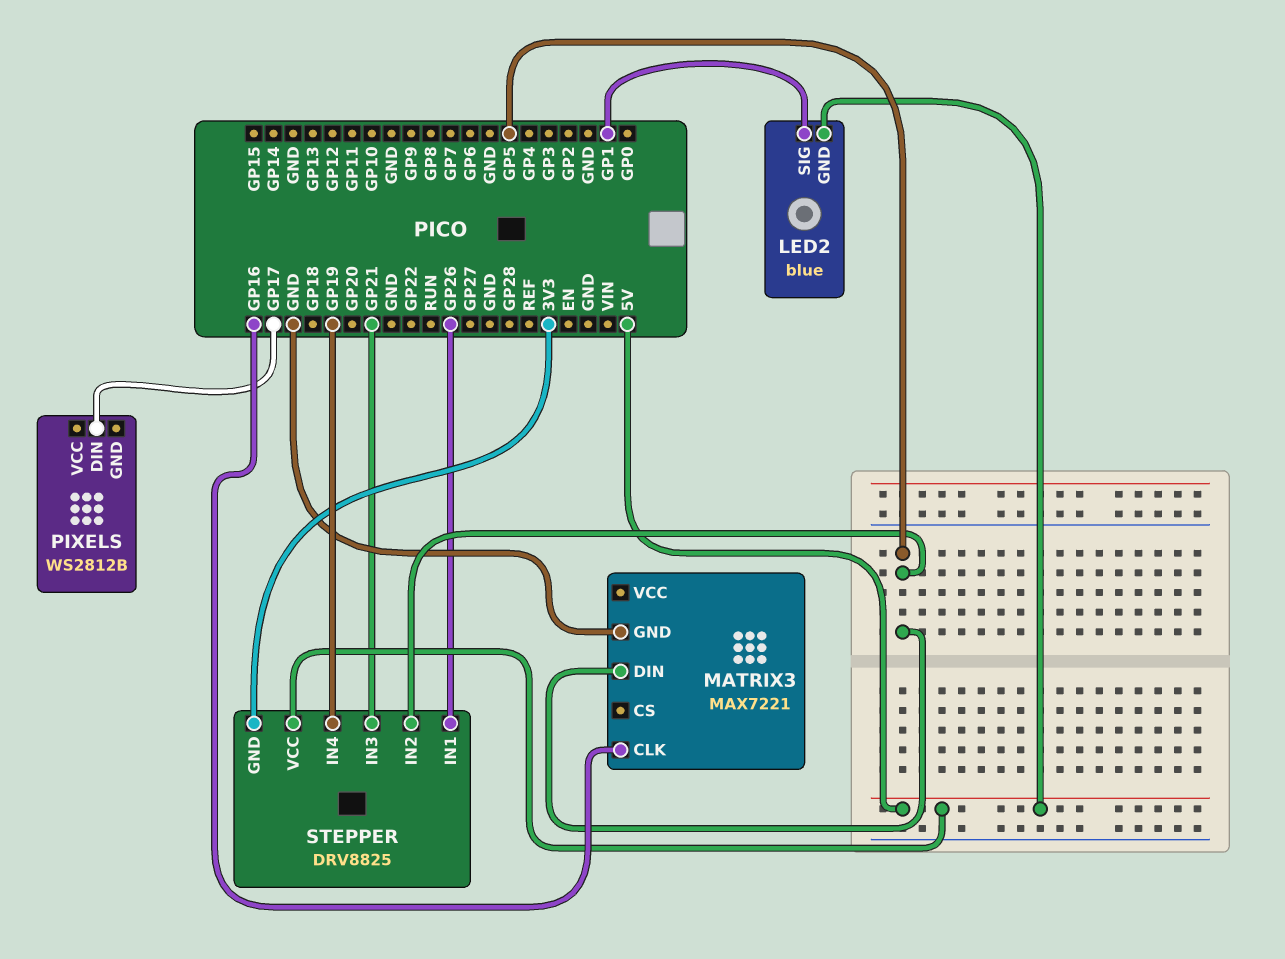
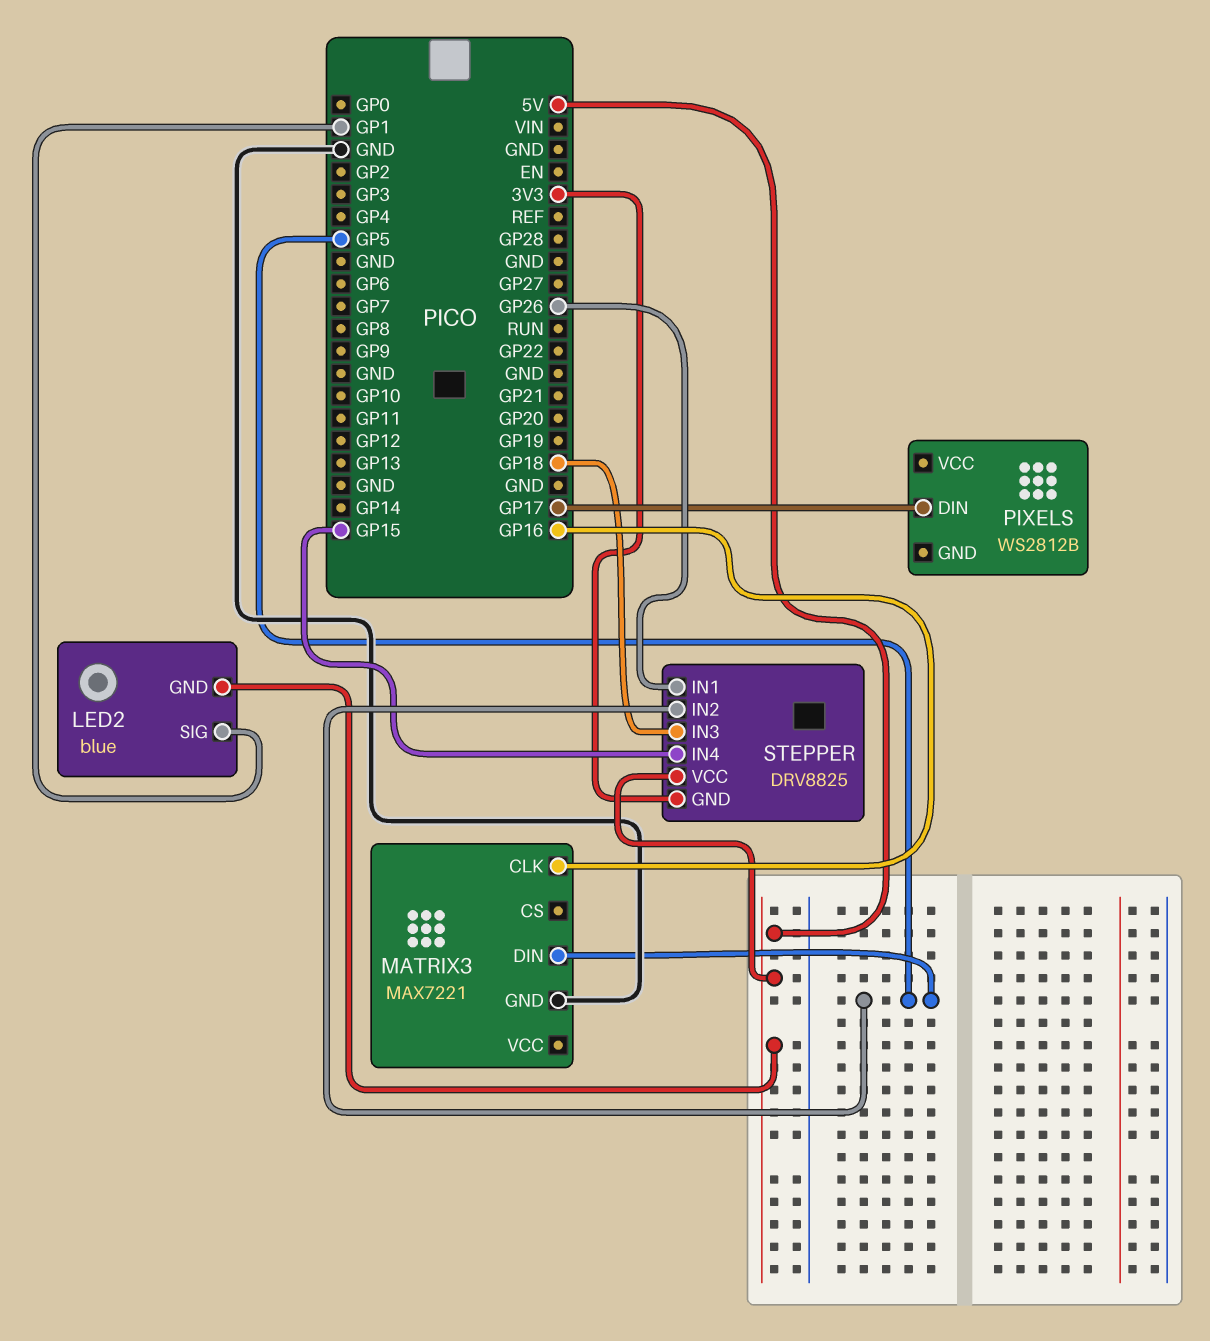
STEPPER pin IN3: GP21 -> GP18
STEPPER pin IN4: GP19 -> GP15

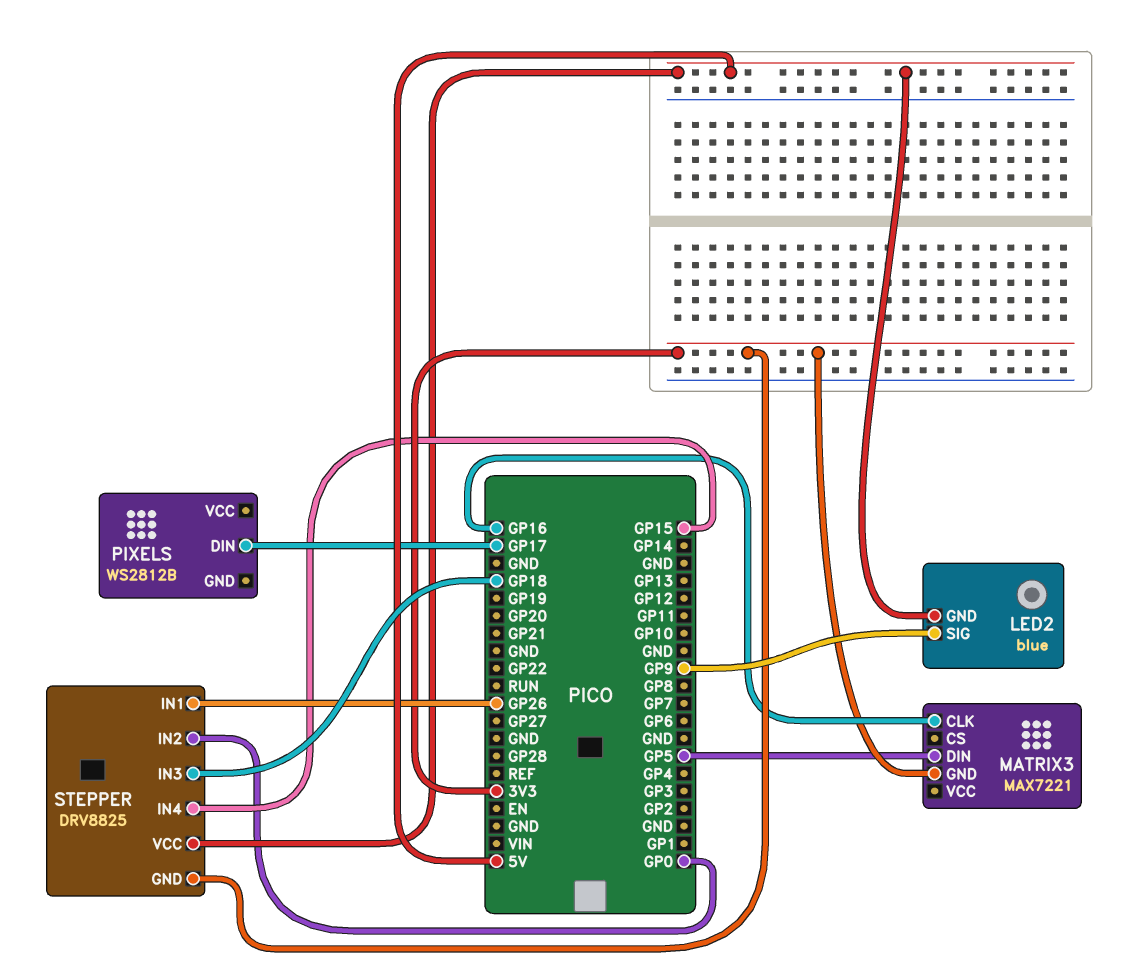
LED2 pin SIG: GP1 -> GP9
MATRIX3 pin GND: GND -> 3V3
STEPPER pin IN2: GP5 -> GP0

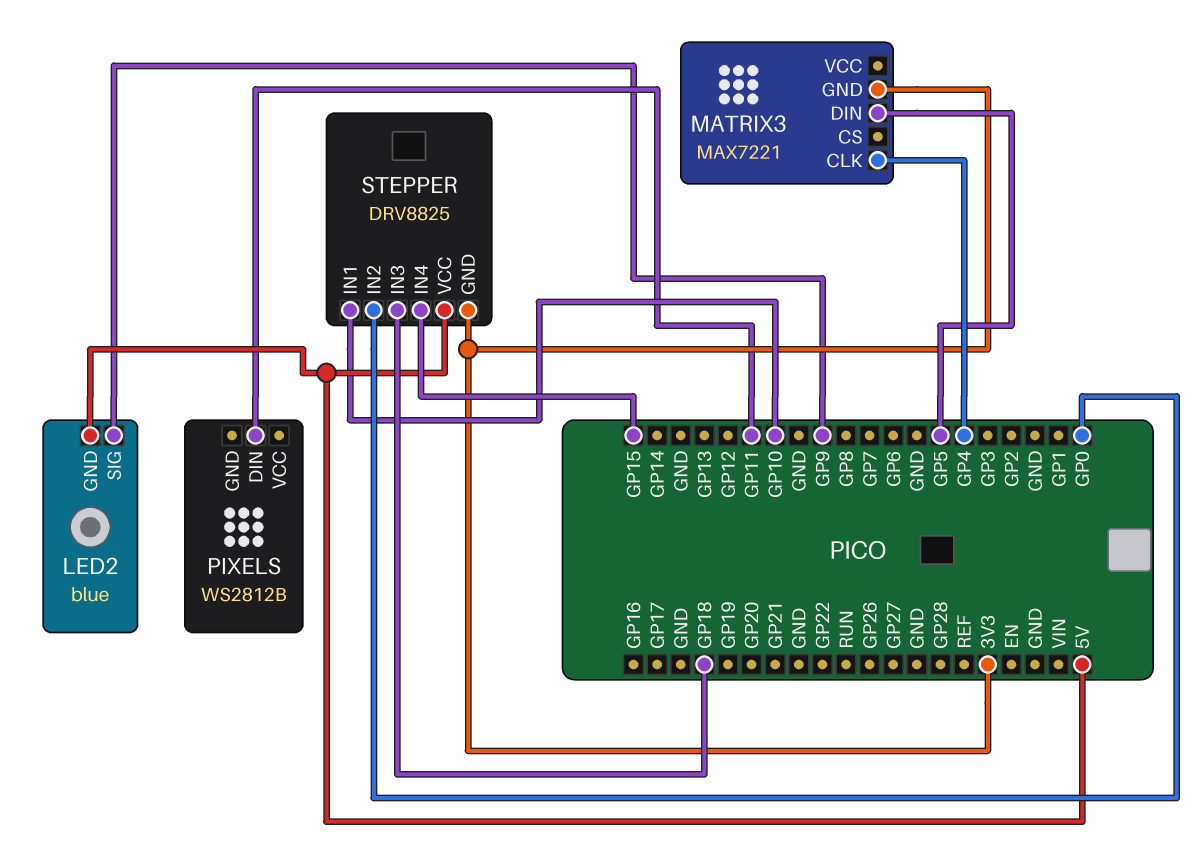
MATRIX3 pin CLK: GP16 -> GP4
PIXELS pin DIN: GP17 -> GP11
STEPPER pin IN1: GP26 -> GP10

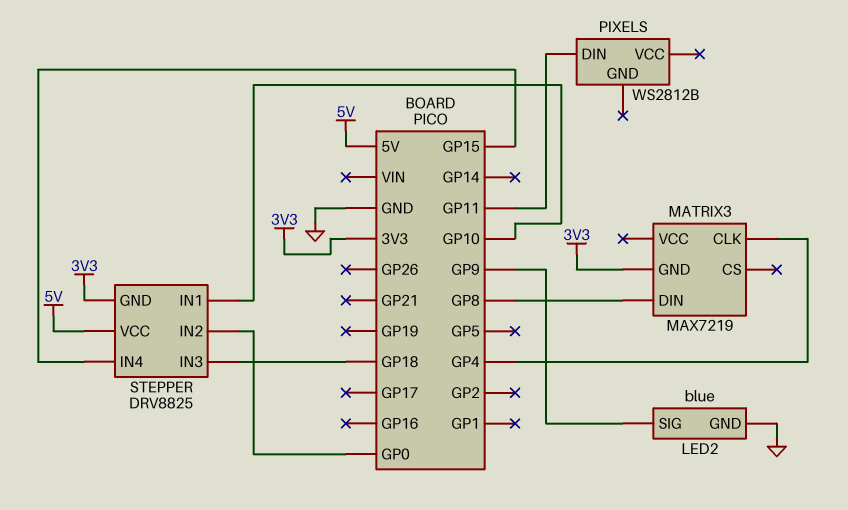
LED2 pin GND: 5V -> GND
MATRIX3: MAX7221 -> MAX7219
MATRIX3 pin DIN: GP5 -> GP8

